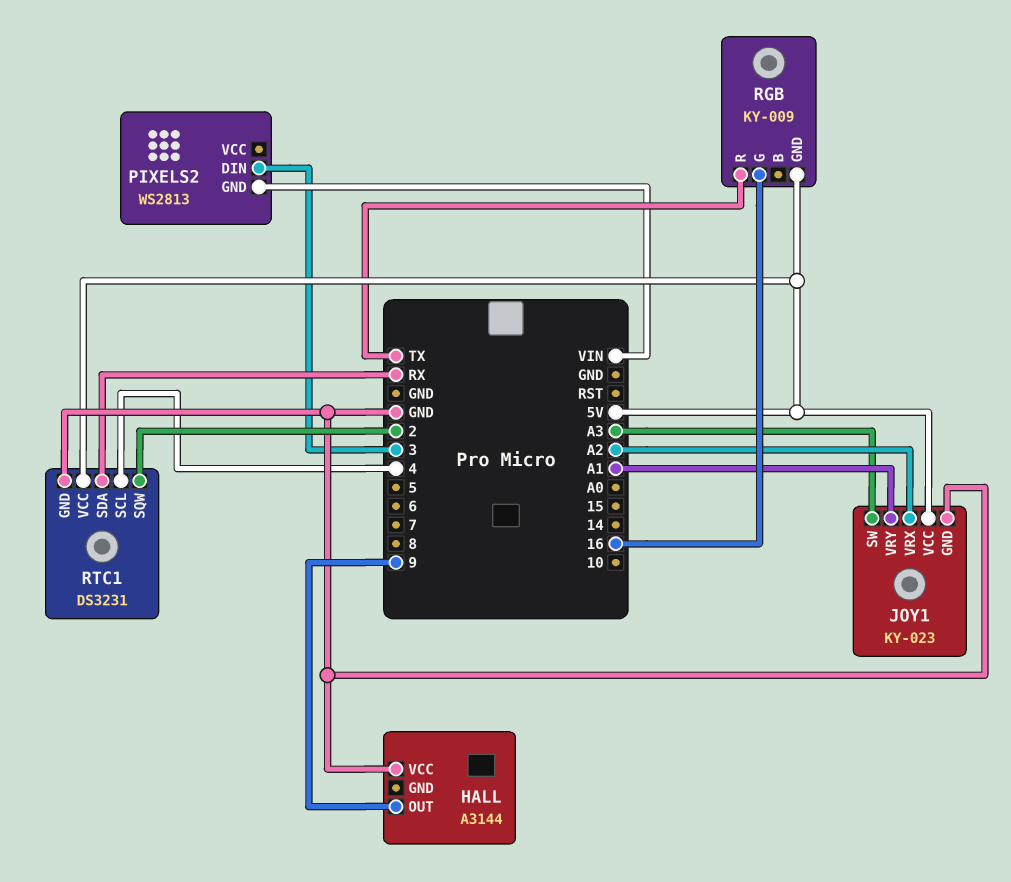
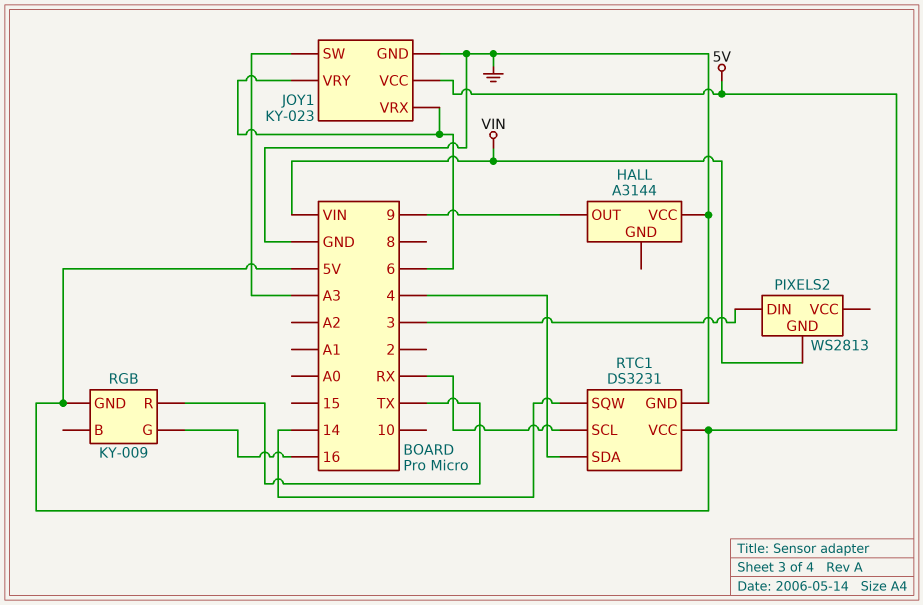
JOY1 pin VRX: A2 -> 6
JOY1 pin VRY: A1 -> 6
RTC1 pin SCL: 4 -> RX
RTC1 pin SDA: RX -> 4
RTC1 pin SQW: 2 -> 14

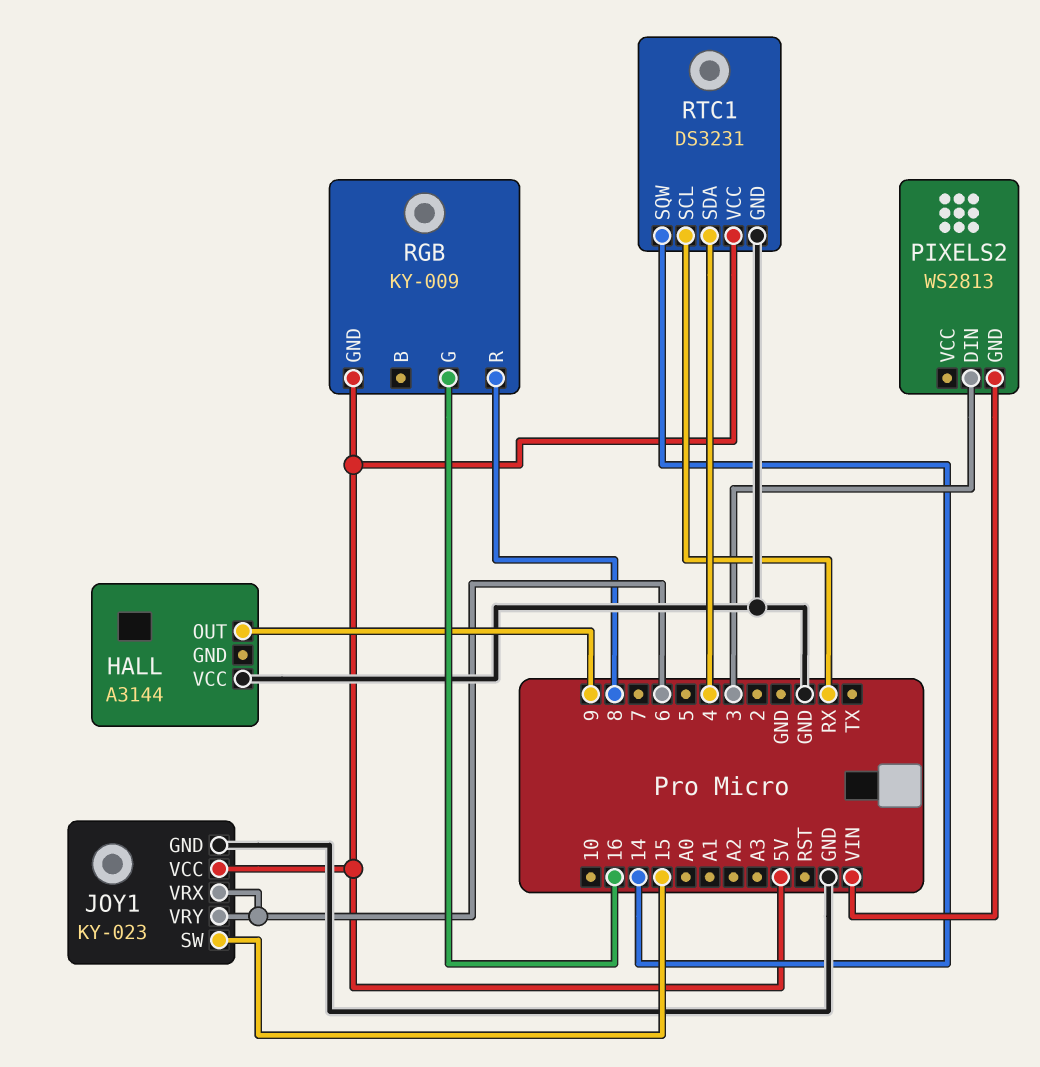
JOY1 pin SW: A3 -> 15
RGB pin R: TX -> 8

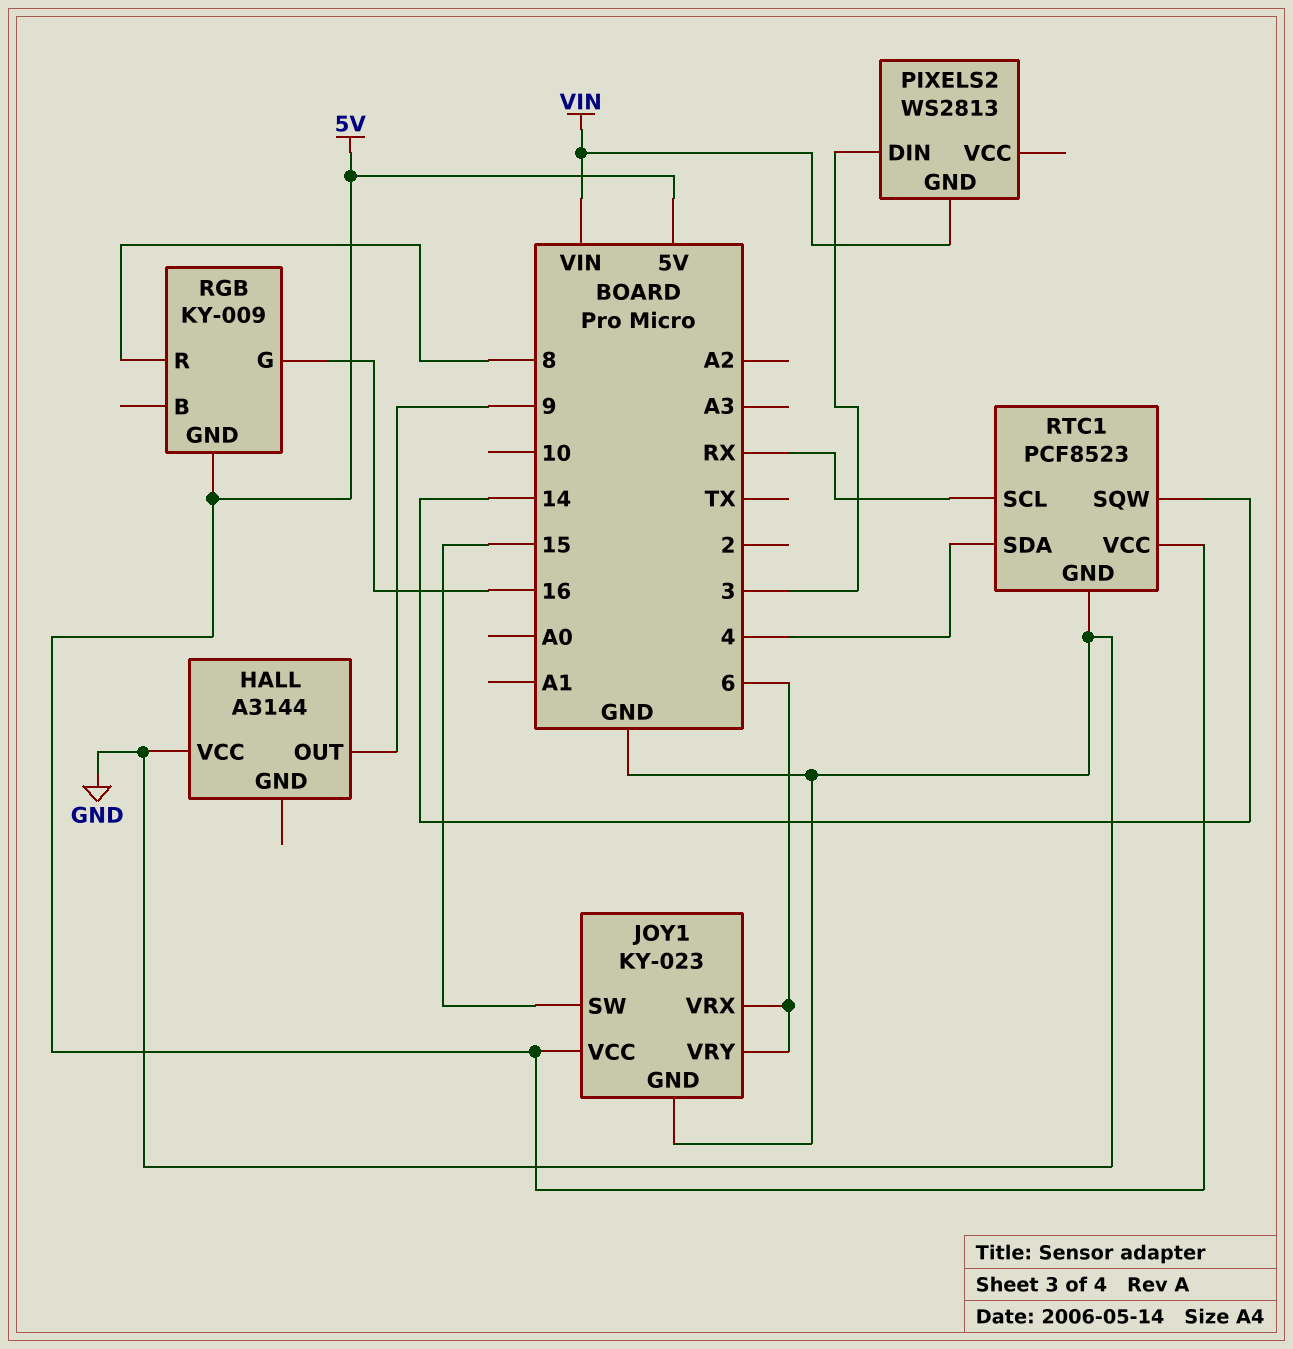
RTC1: DS3231 -> PCF8523

